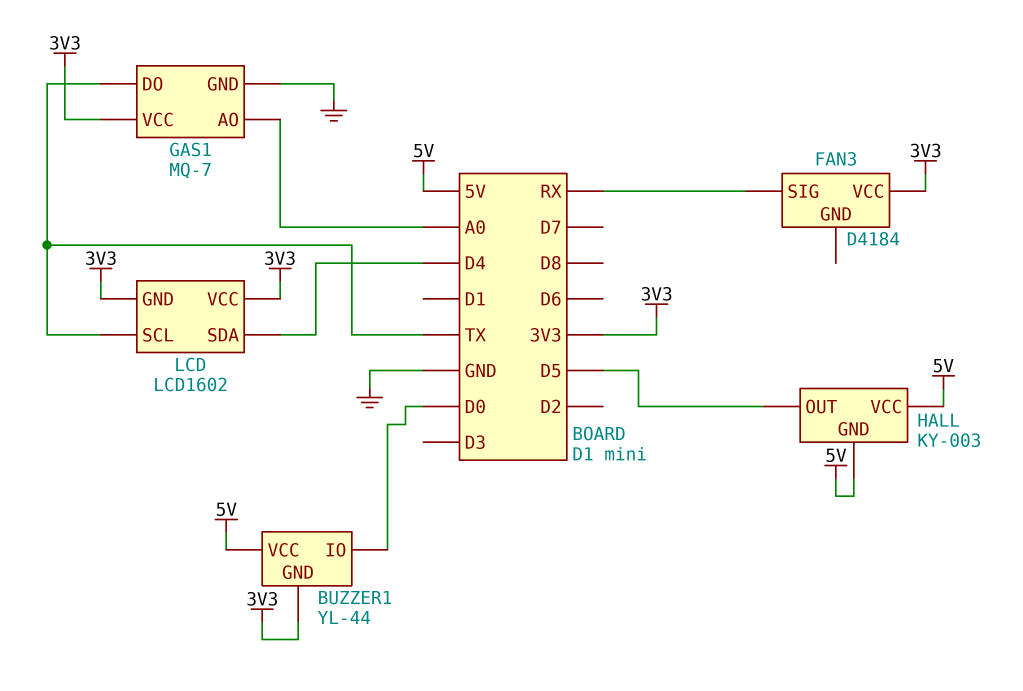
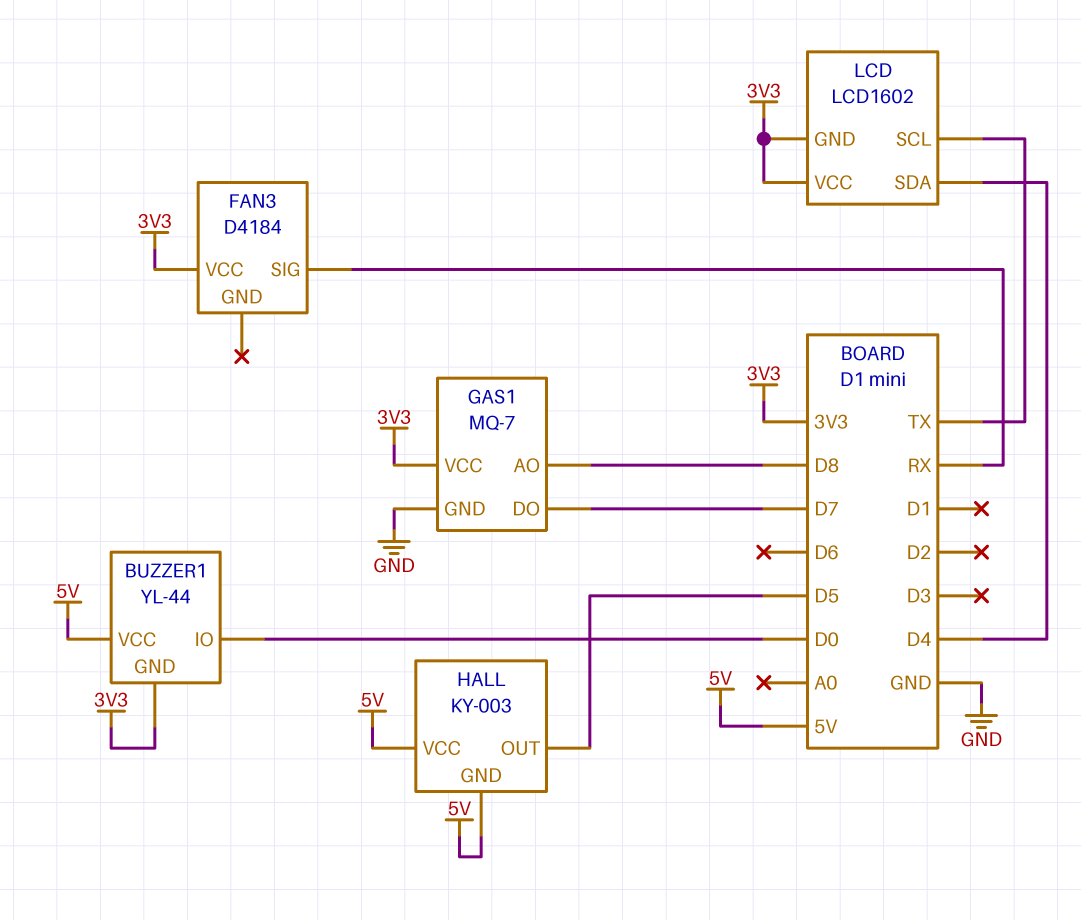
GAS1 pin AO: A0 -> D8
GAS1 pin DO: TX -> D7

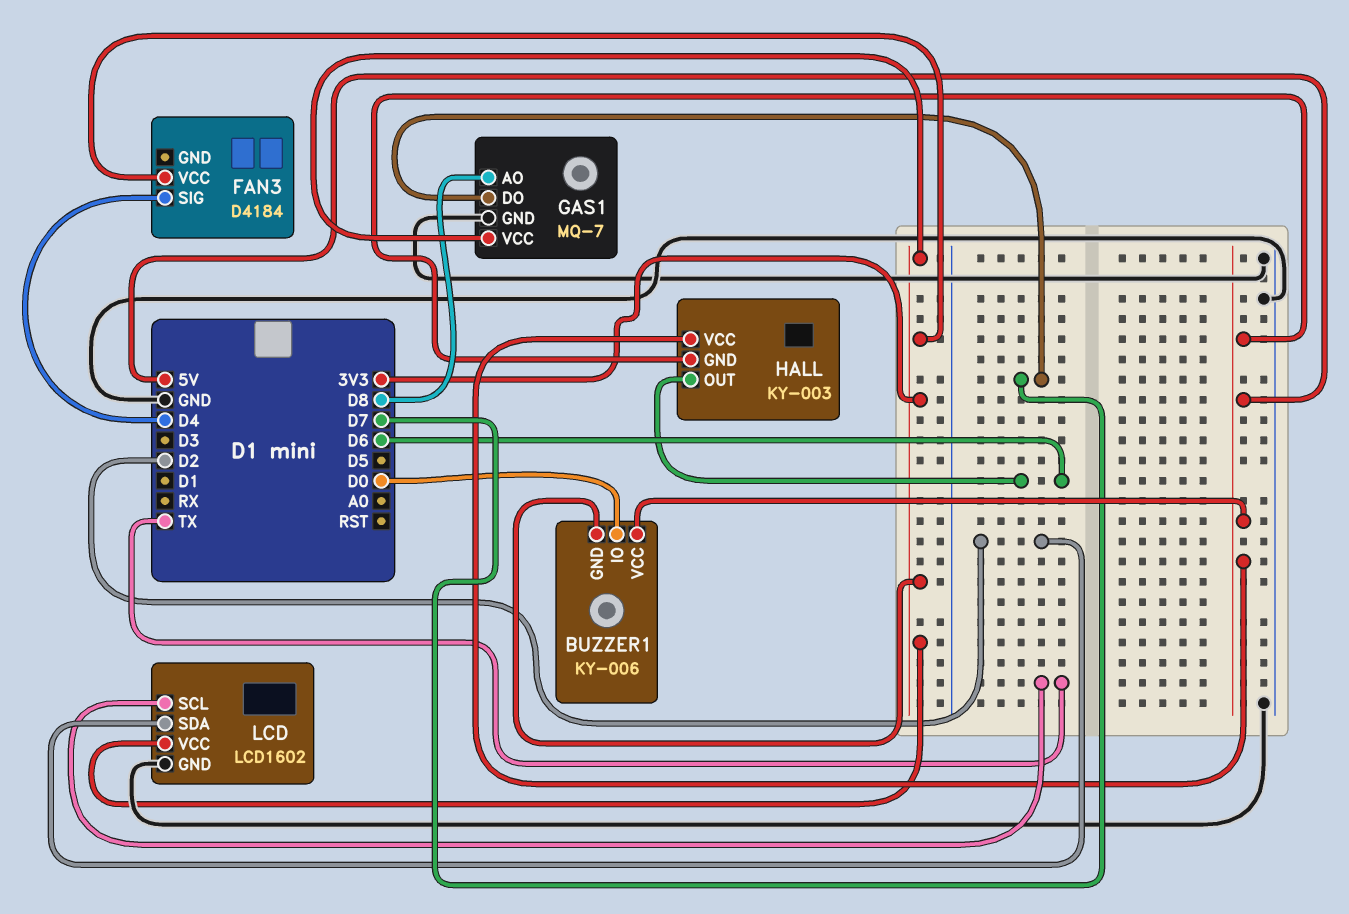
BUZZER1: YL-44 -> KY-006
FAN3 pin SIG: RX -> D4
HALL pin OUT: D5 -> D6
LCD pin GND: 3V3 -> GND
LCD pin SDA: D4 -> D2

